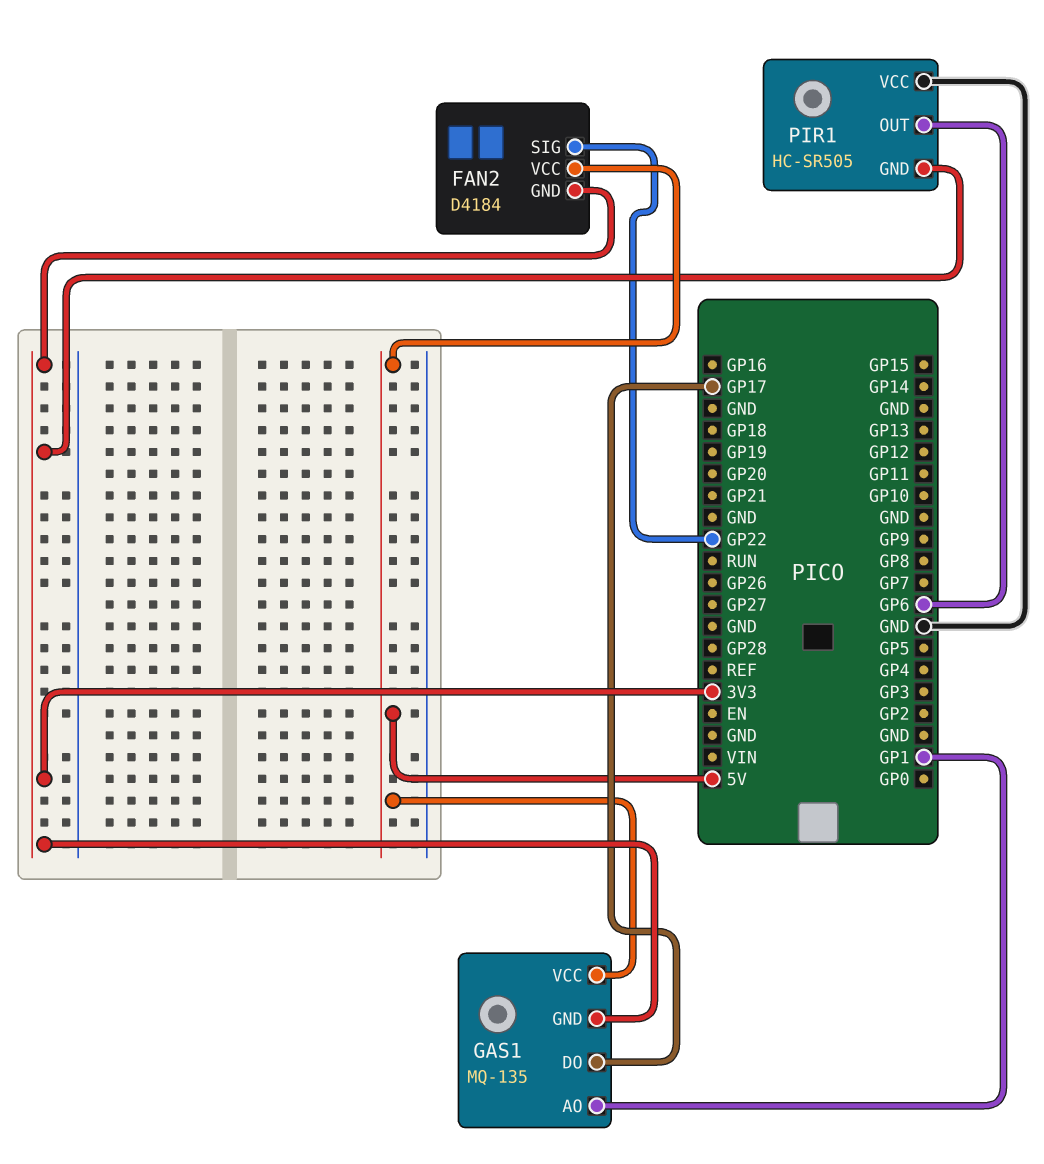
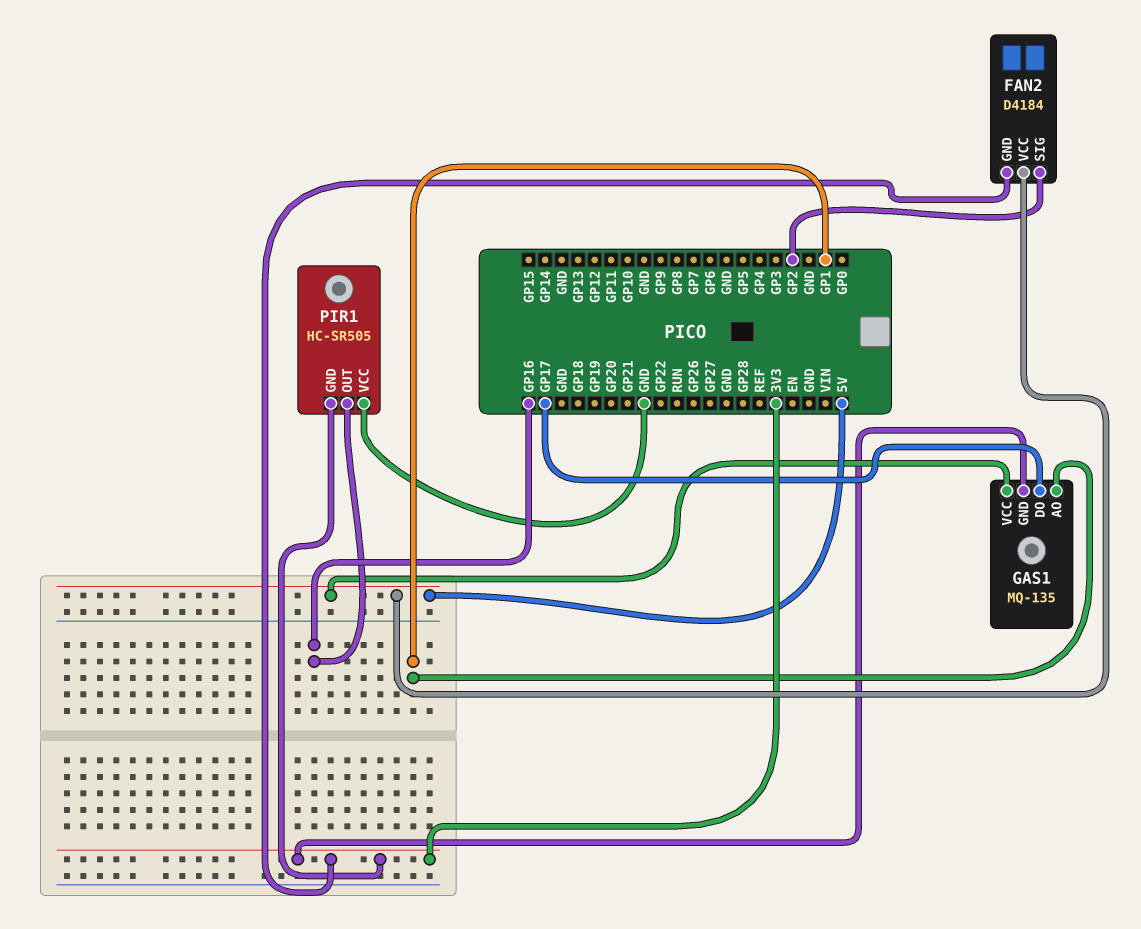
FAN2 pin SIG: GP22 -> GP2
PIR1 pin OUT: GP6 -> GP16

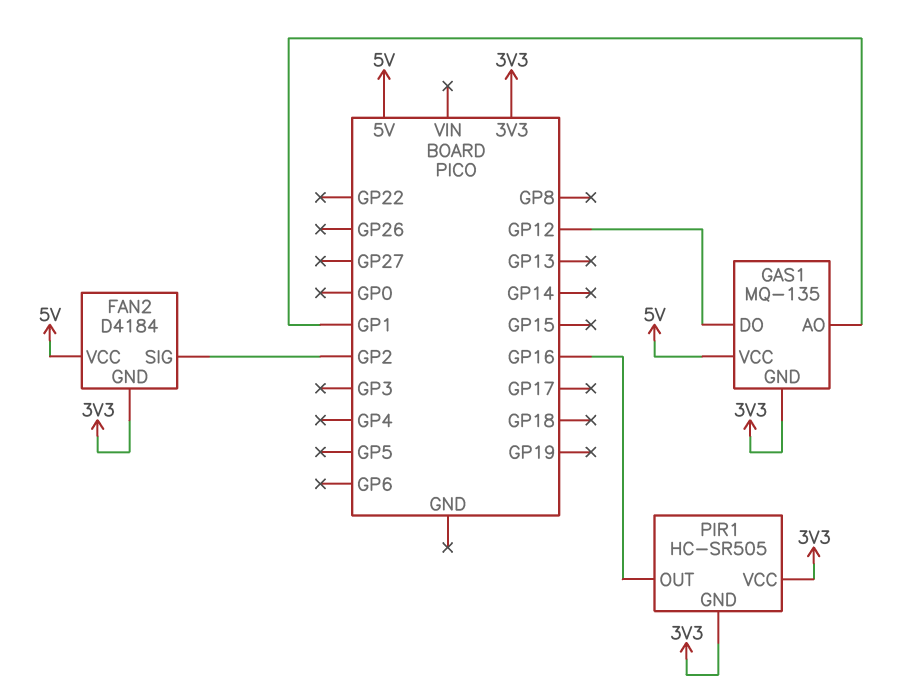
GAS1 pin DO: GP17 -> GP12
PIR1 pin VCC: GND -> 3V3

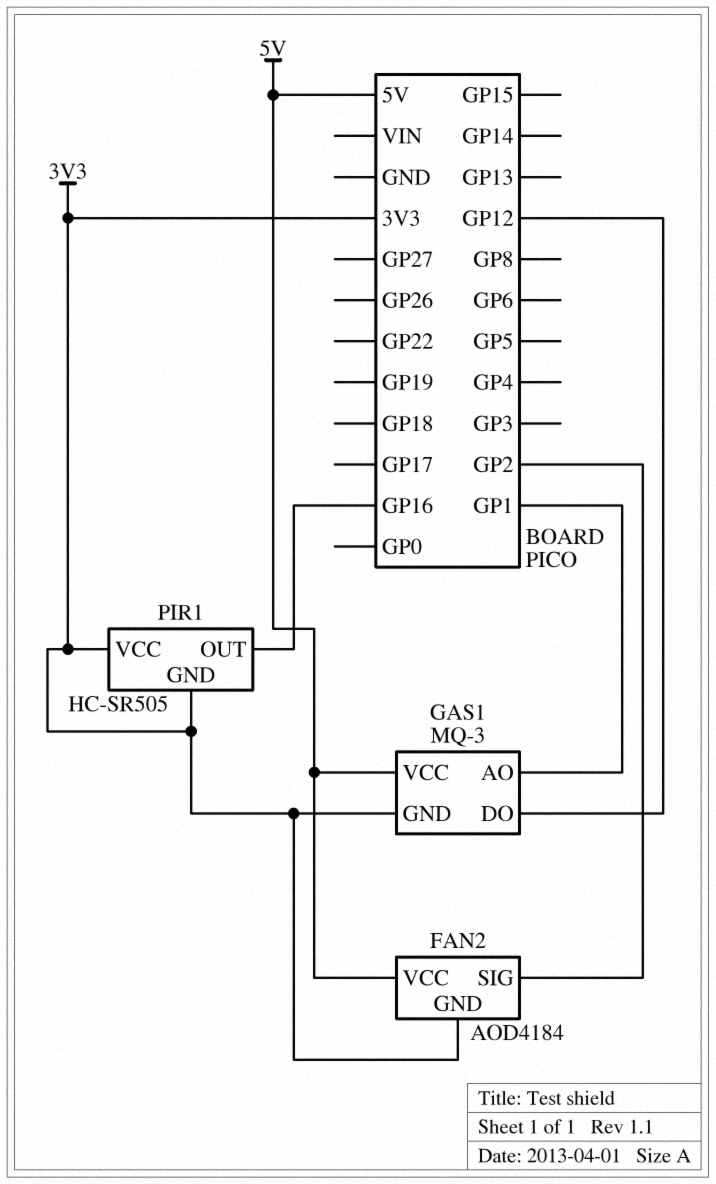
FAN2: D4184 -> AOD4184
GAS1: MQ-135 -> MQ-3

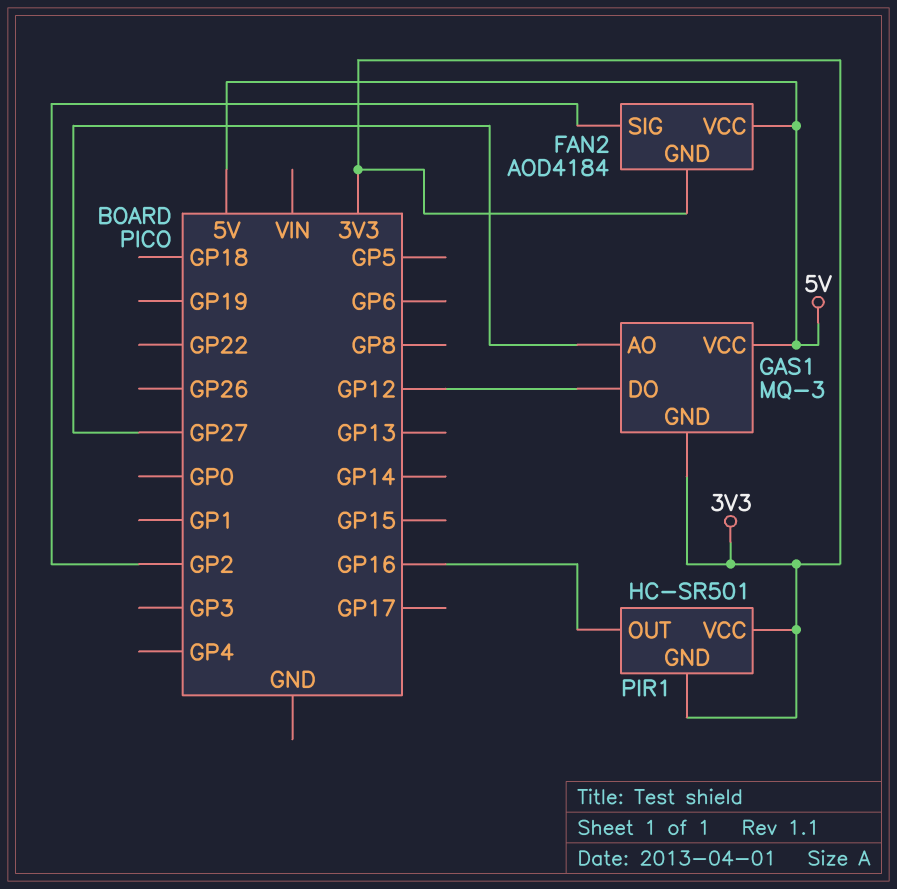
GAS1 pin AO: GP1 -> GP27
PIR1: HC-SR505 -> HC-SR501

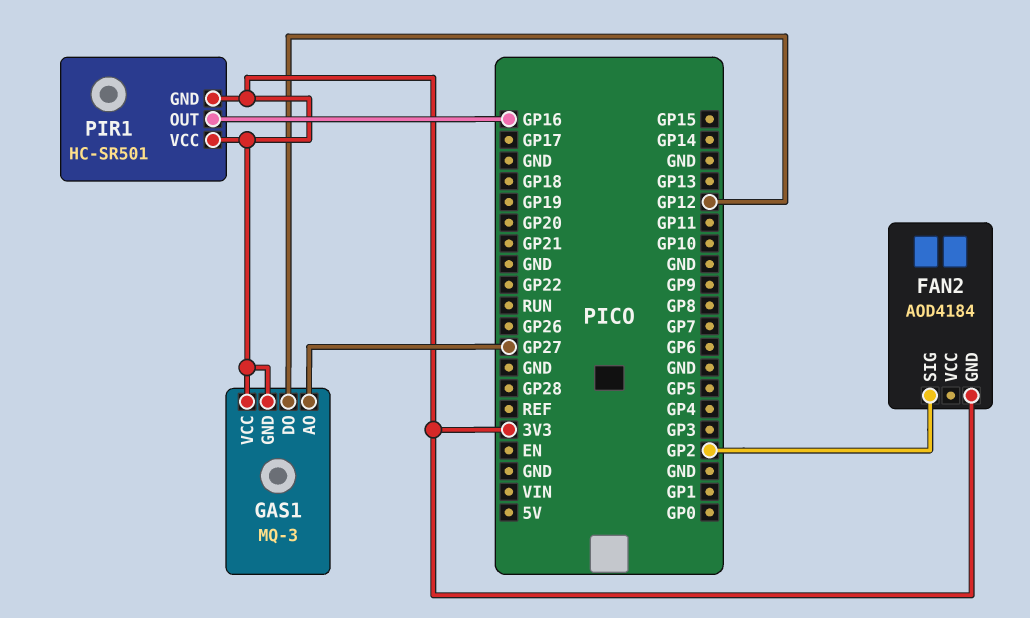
FAN2 pin VCC: 5V -> none
GAS1 pin VCC: 5V -> 3V3

